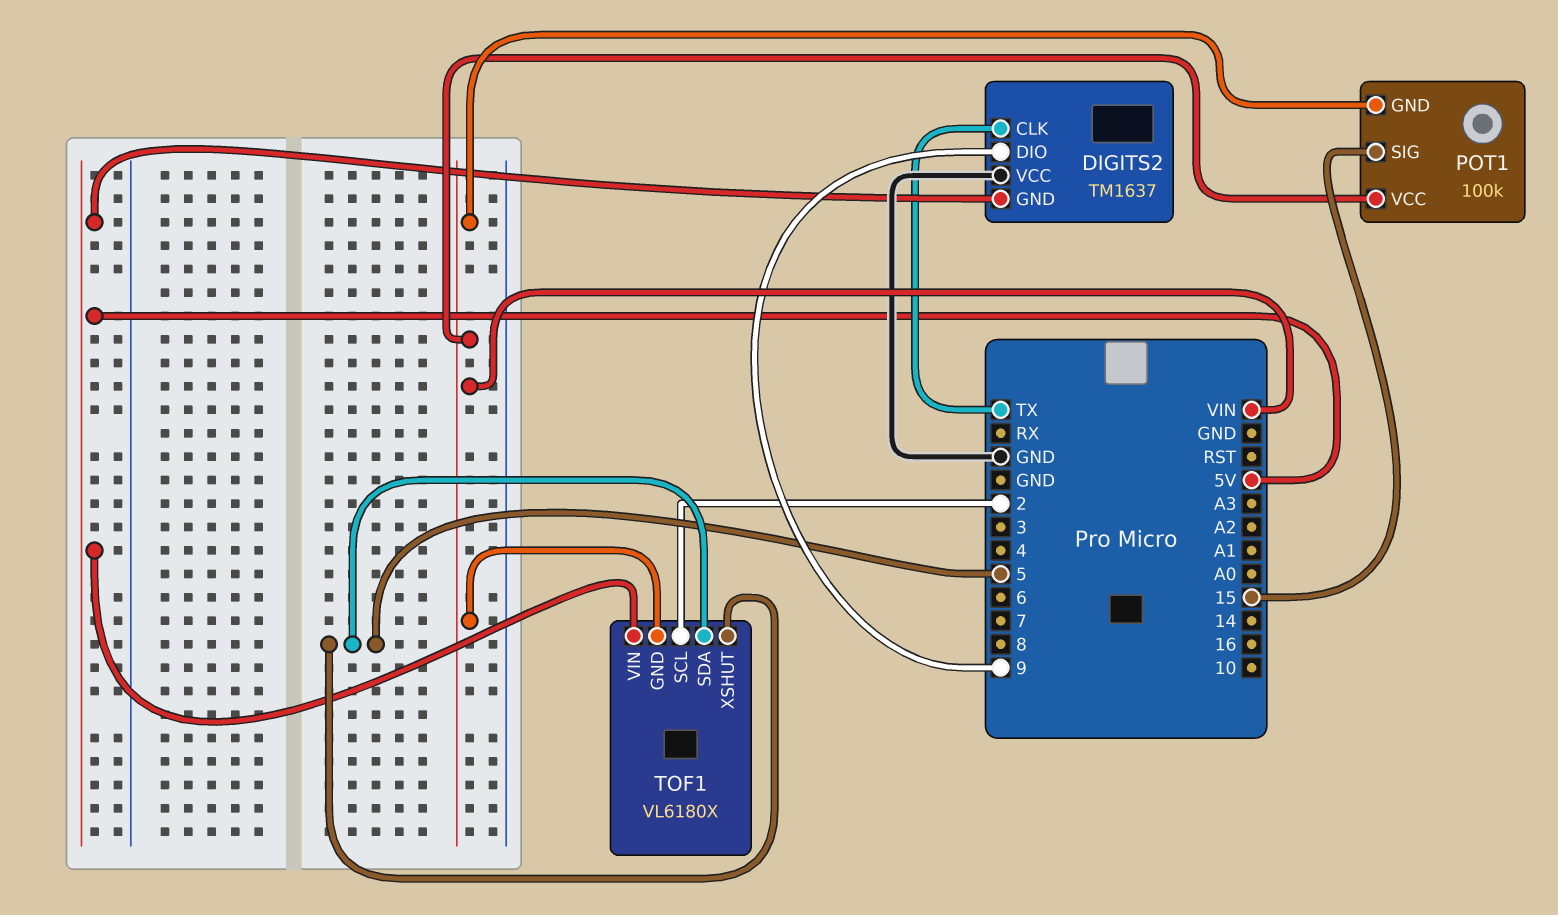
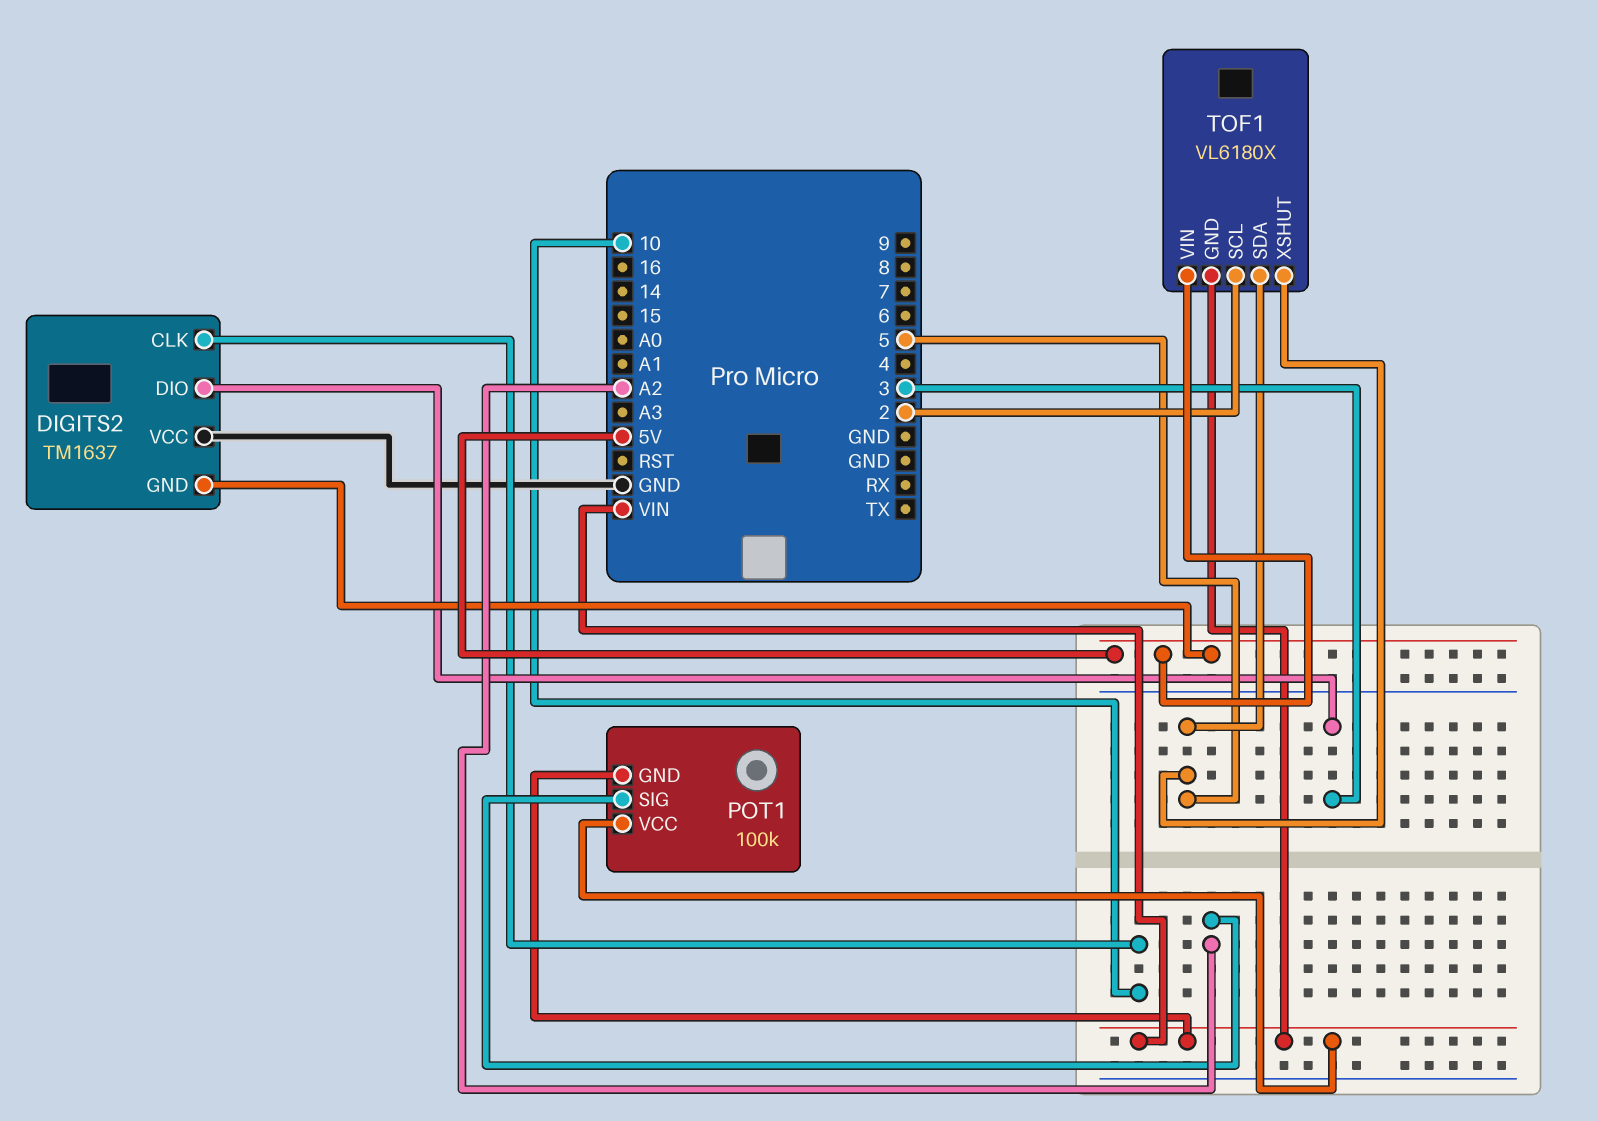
DIGITS2 pin CLK: TX -> 10
DIGITS2 pin DIO: 9 -> 3
POT1 pin SIG: 15 -> A2

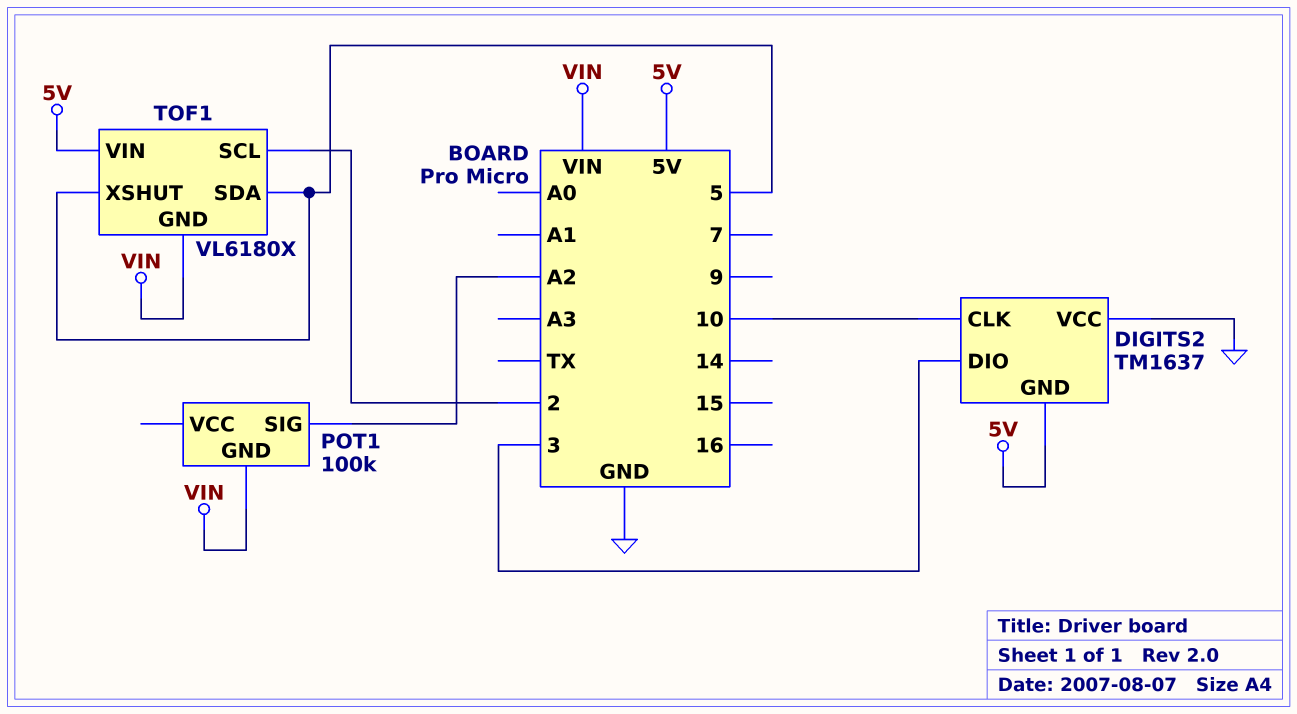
POT1 pin VCC: VIN -> none

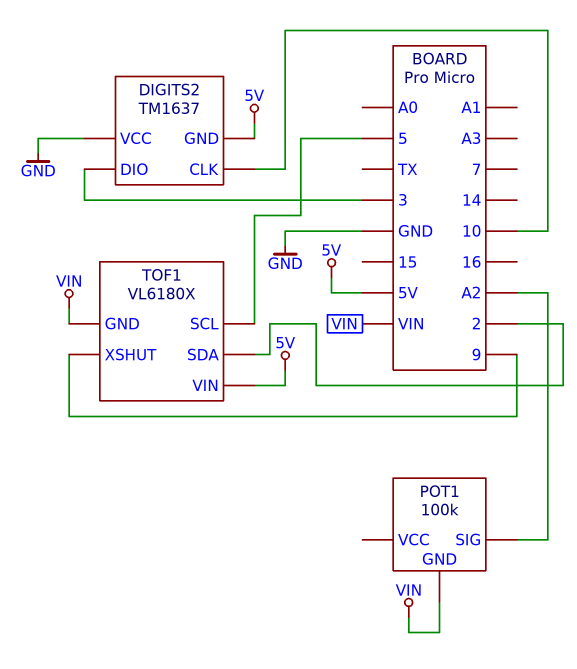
TOF1 pin SCL: 2 -> 5
TOF1 pin SDA: 5 -> 2
TOF1 pin XSHUT: 5 -> 9

